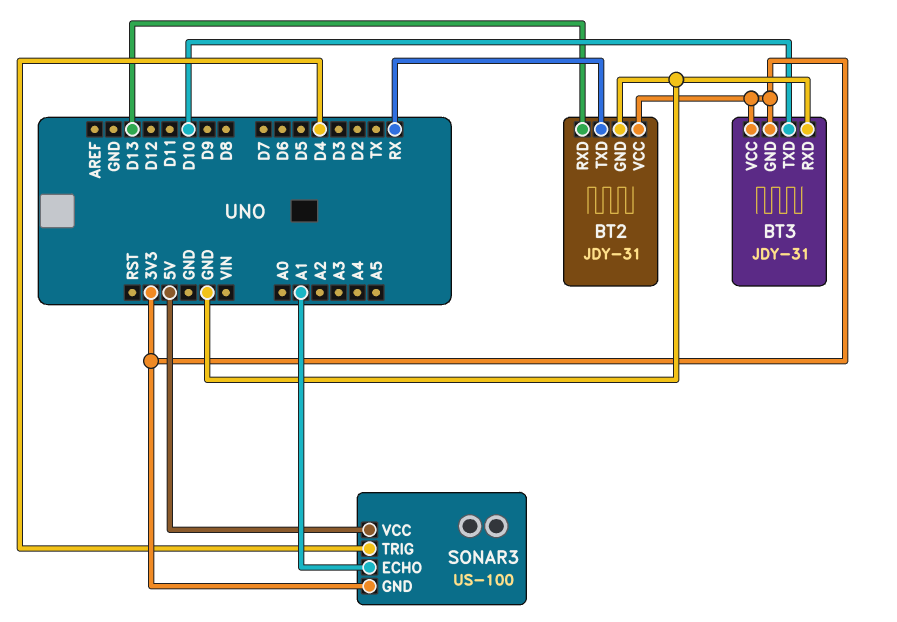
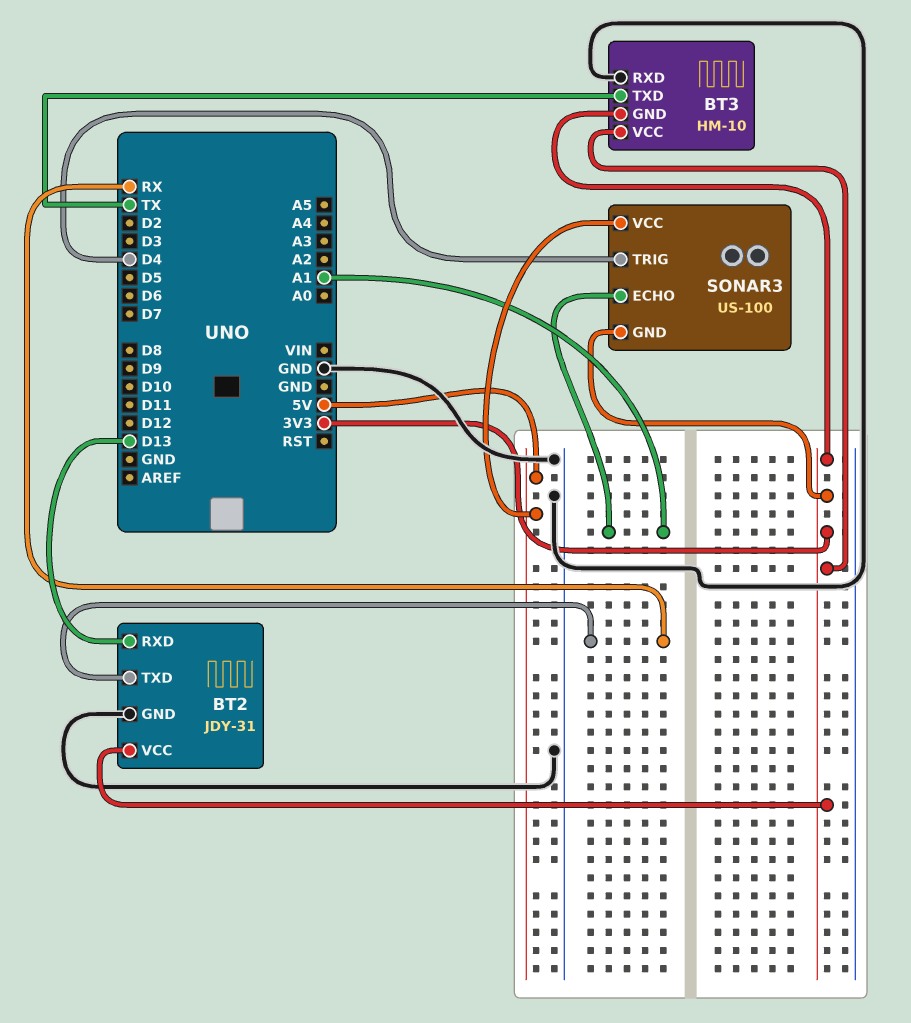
BT3: JDY-31 -> HM-10
BT3 pin TXD: D10 -> TX

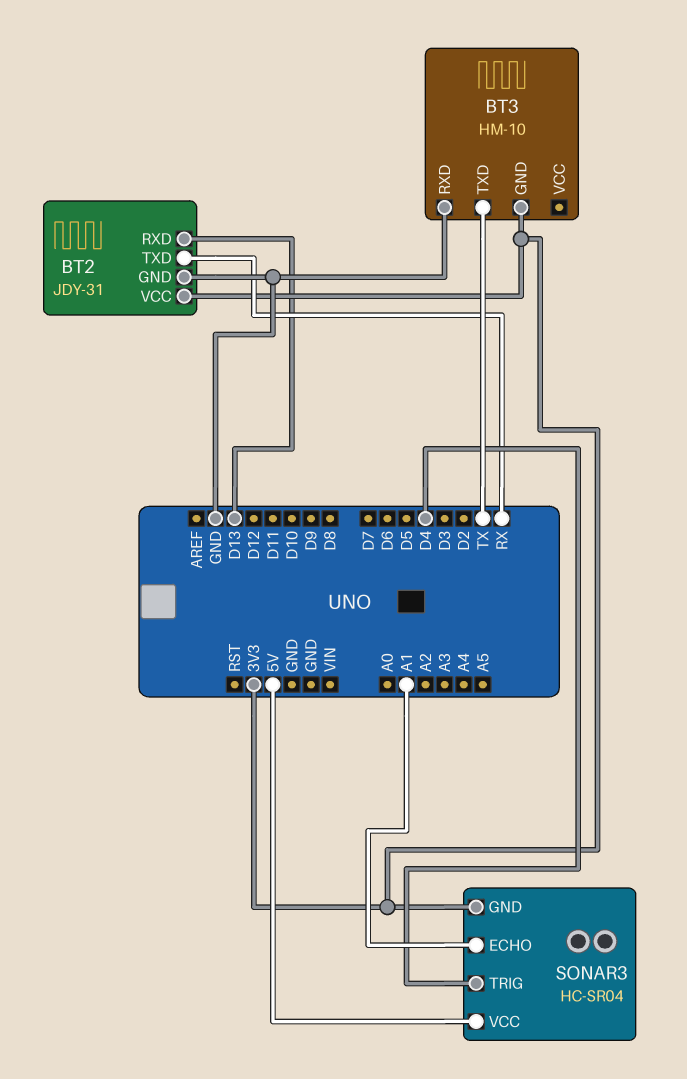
BT3 pin VCC: 3V3 -> none
SONAR3: US-100 -> HC-SR04

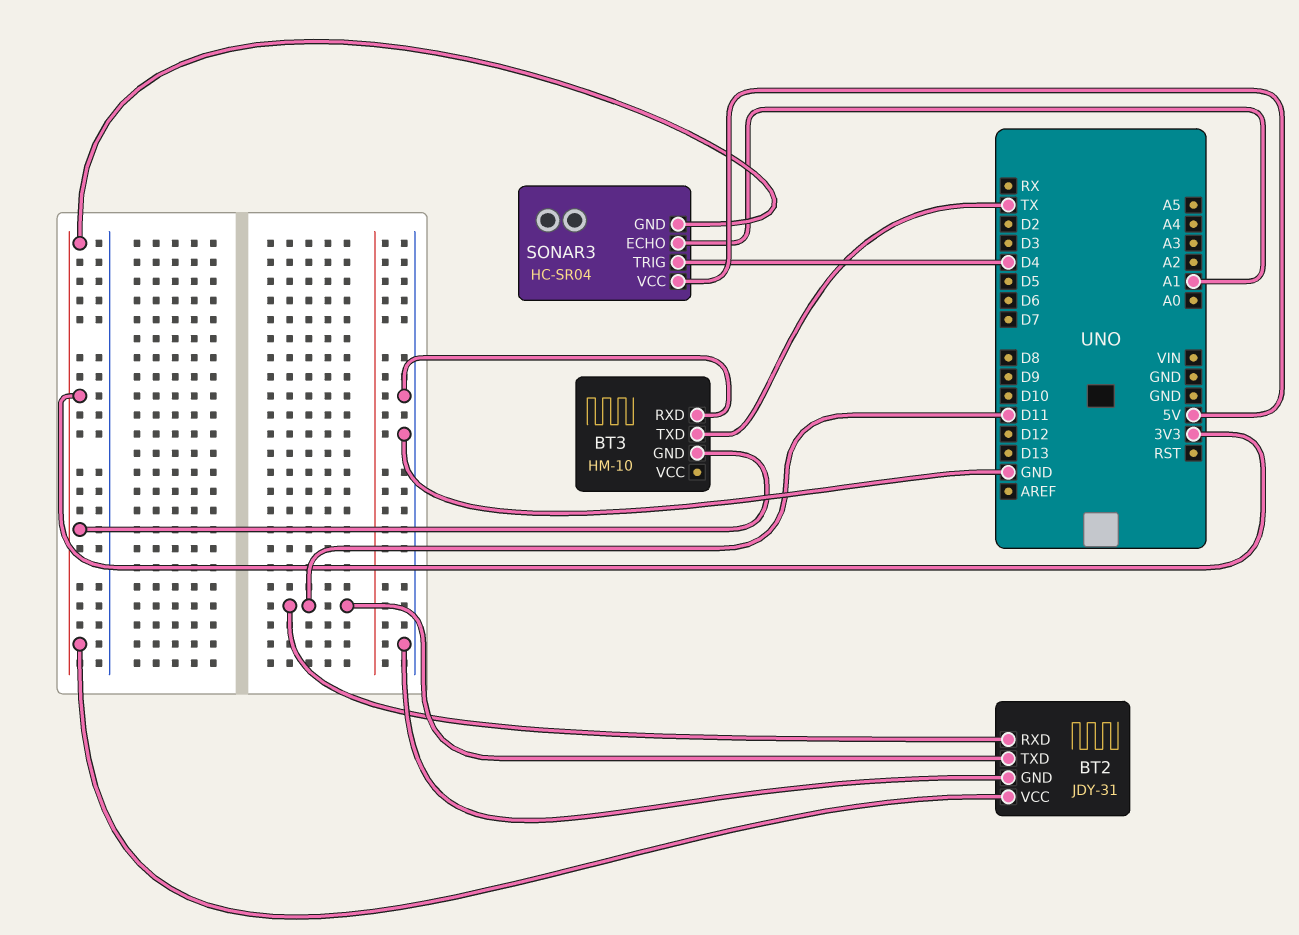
BT2 pin RXD: D13 -> D11
BT2 pin TXD: RX -> D11

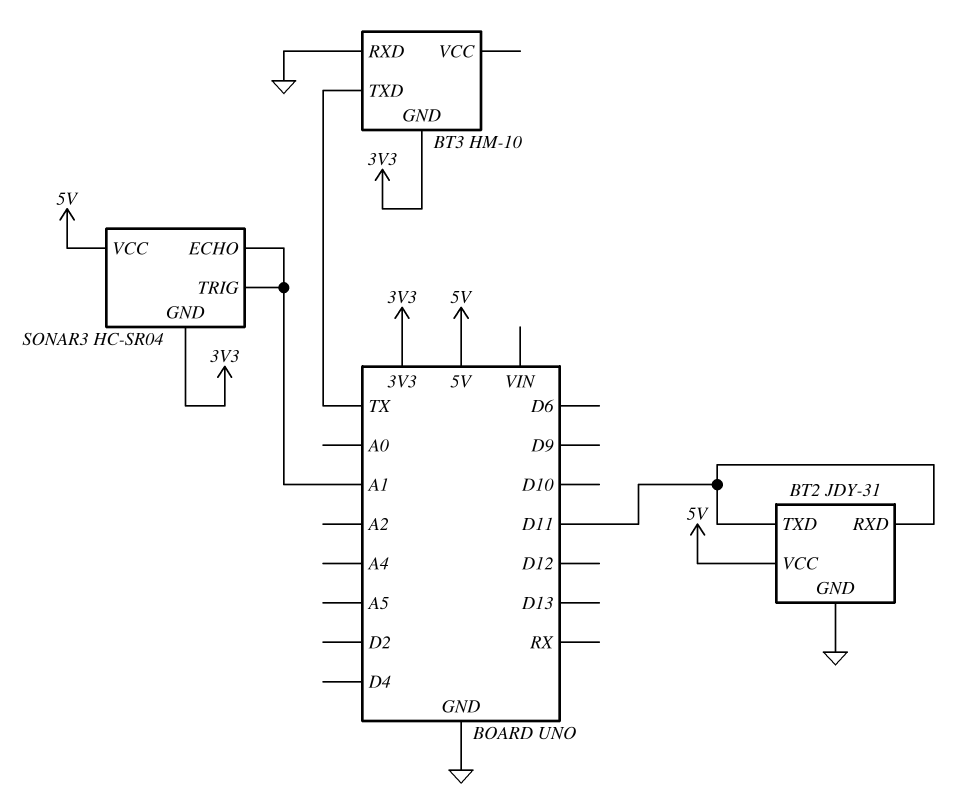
BT2 pin VCC: 3V3 -> 5V
SONAR3 pin TRIG: D4 -> A1

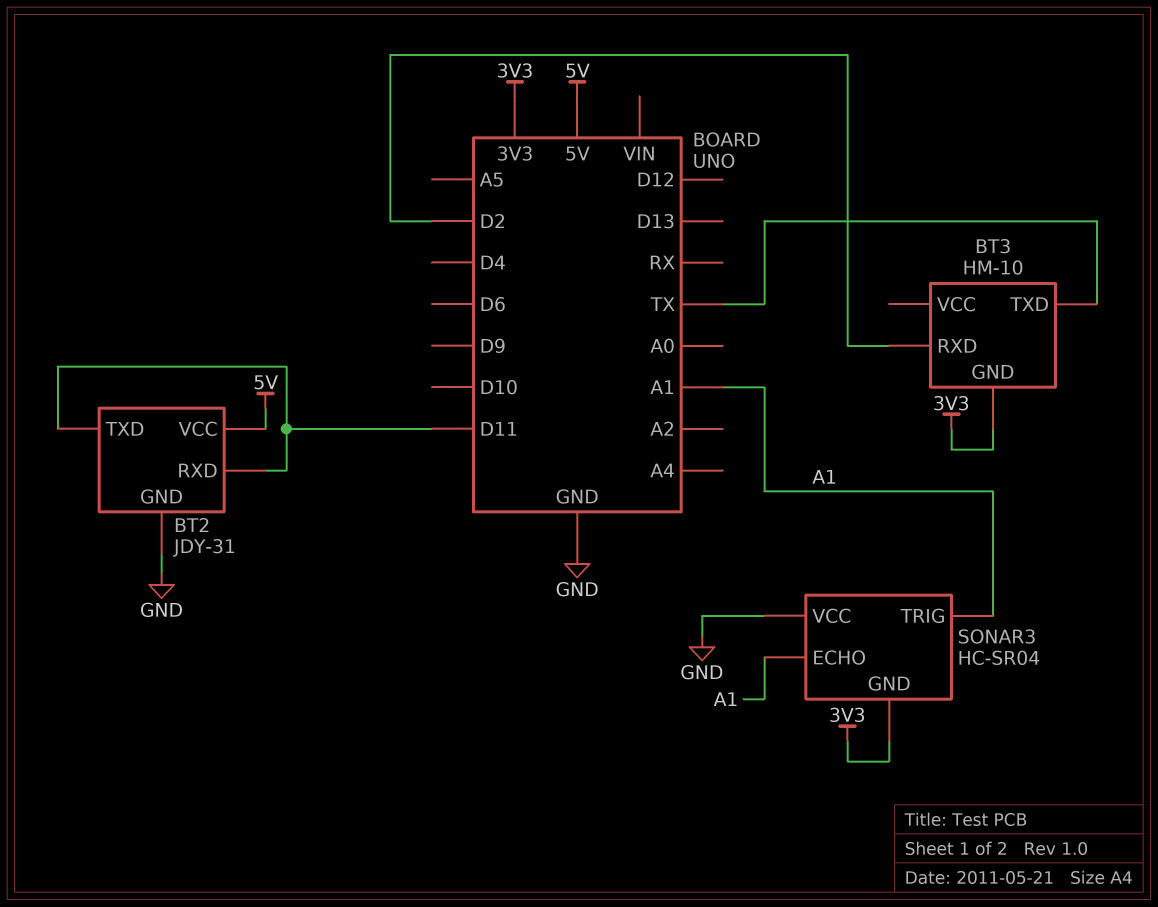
BT3 pin RXD: GND -> D2
SONAR3 pin VCC: 5V -> GND

